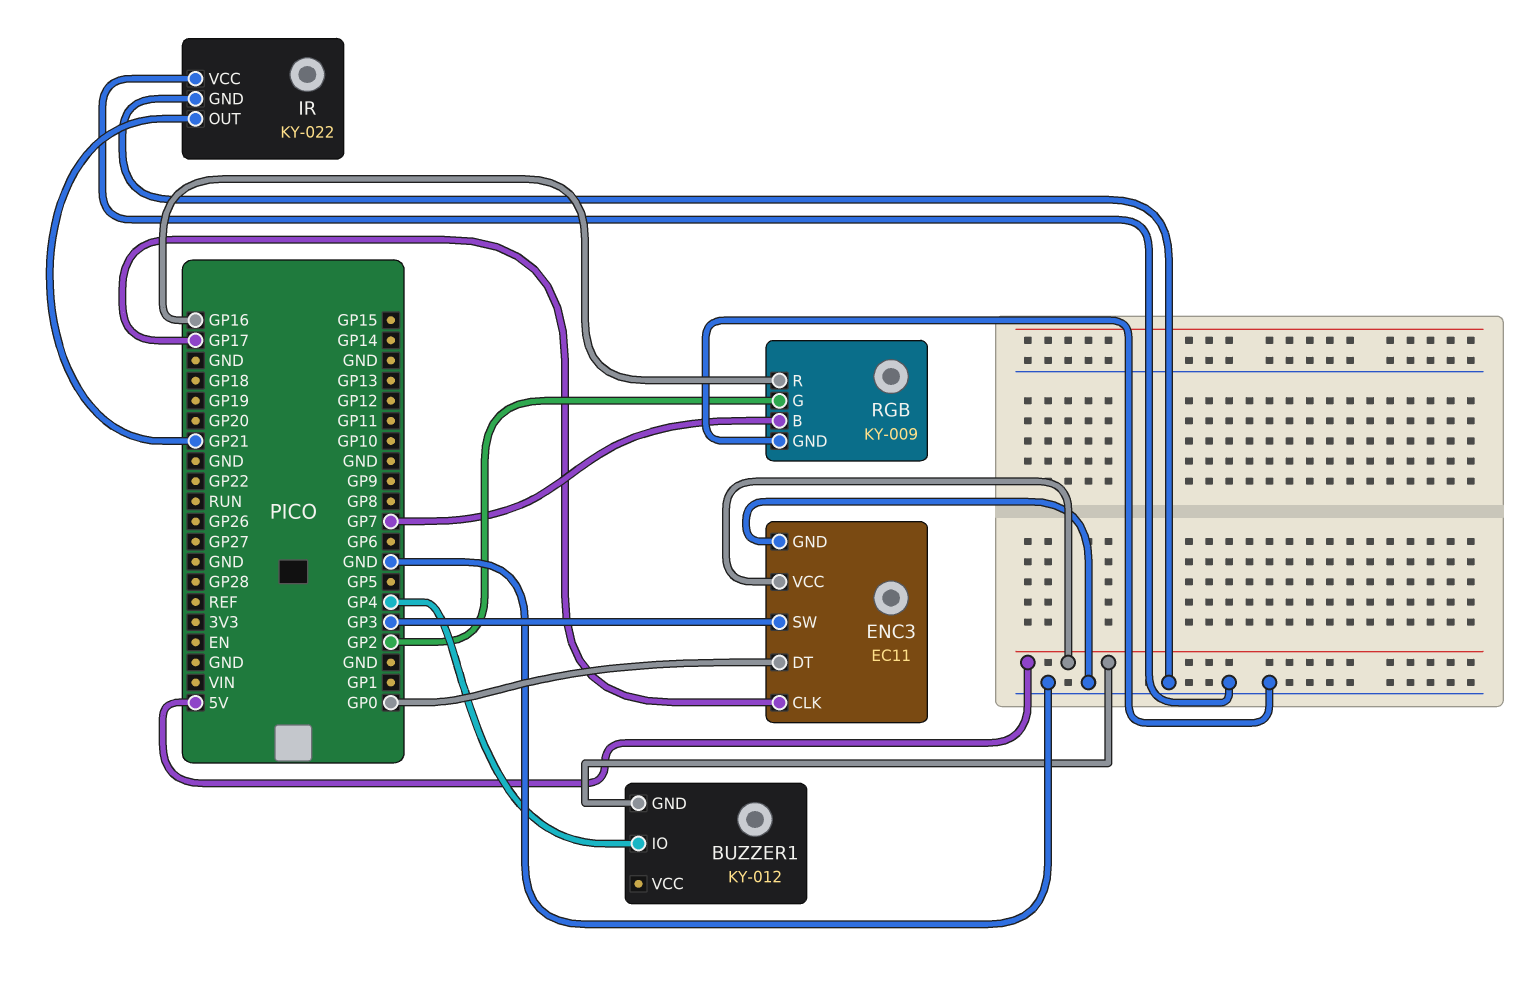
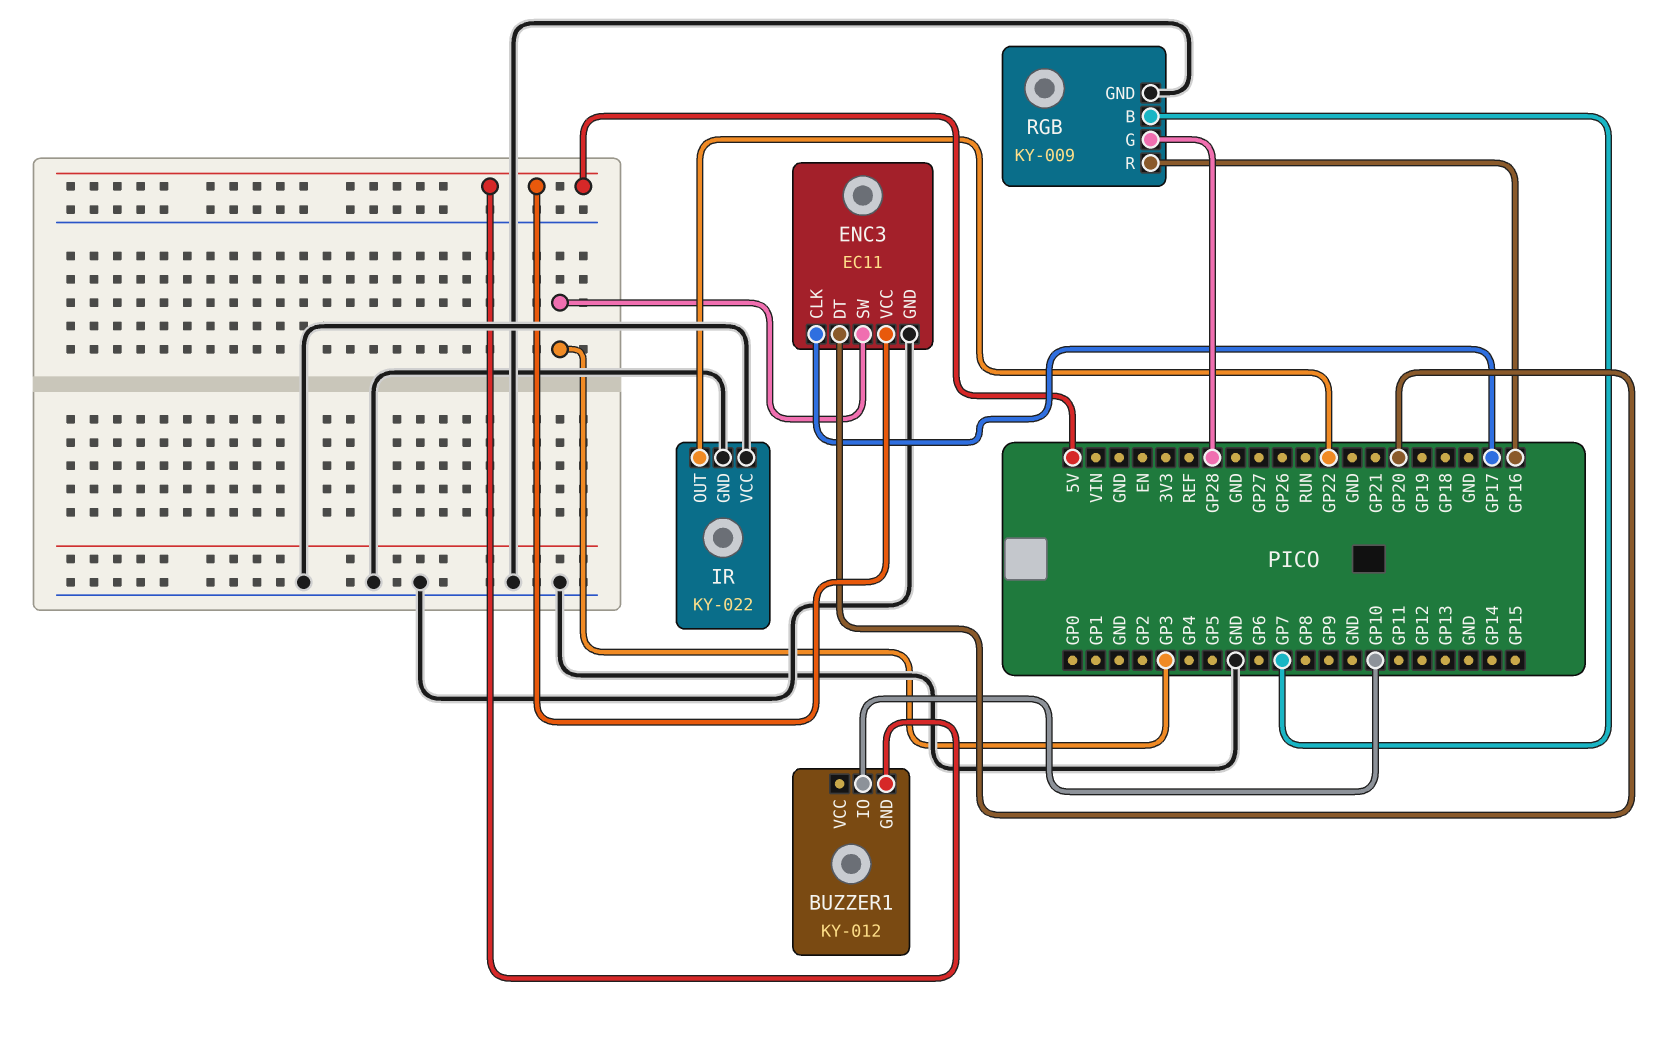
BUZZER1 pin IO: GP4 -> GP10
ENC3 pin DT: GP0 -> GP20
IR pin OUT: GP21 -> GP22
RGB pin G: GP2 -> GP28

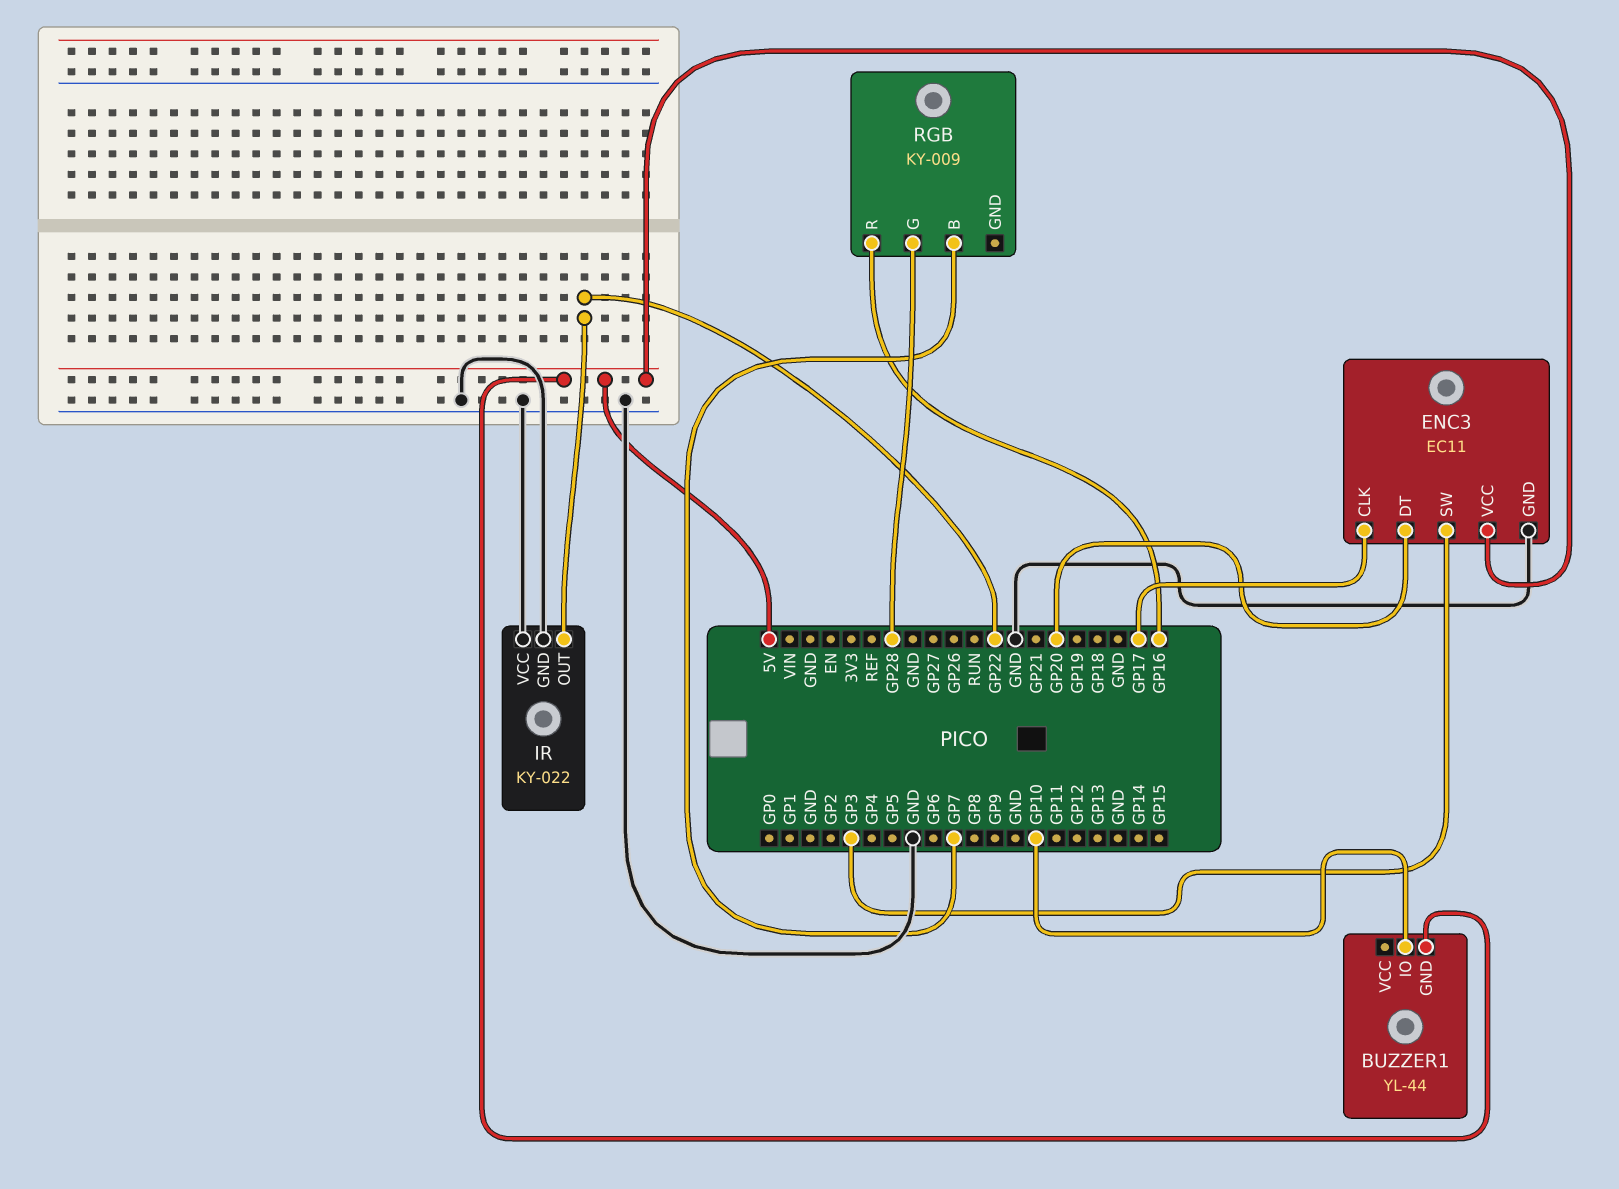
BUZZER1: KY-012 -> YL-44
RGB pin GND: GND -> none

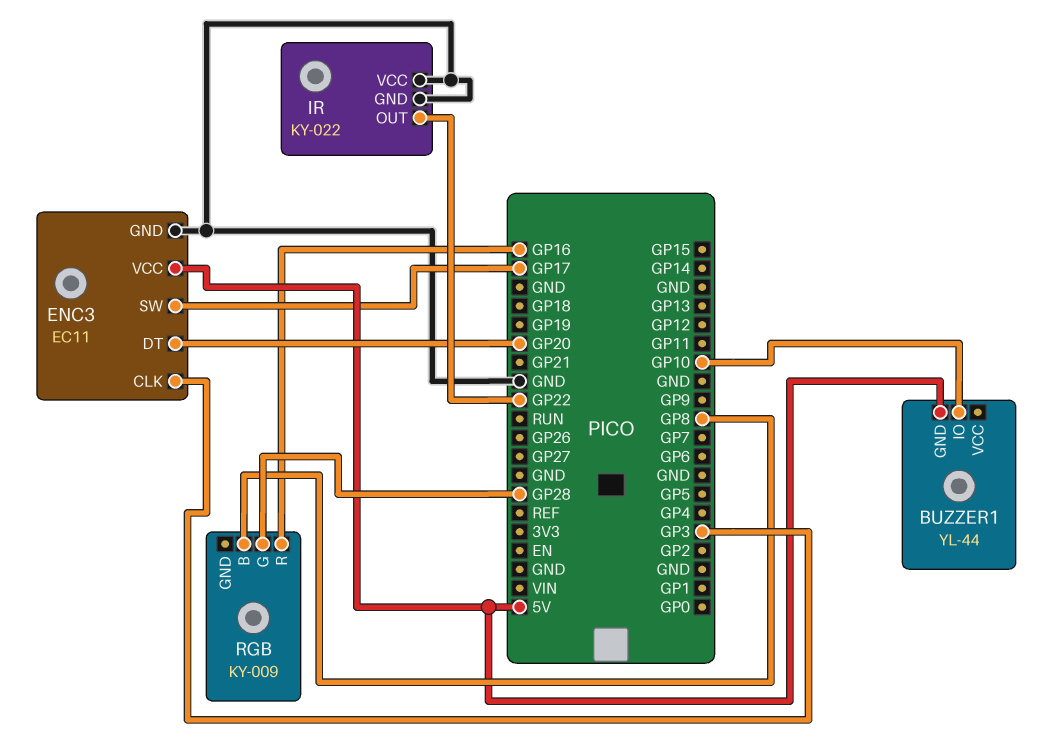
ENC3 pin CLK: GP17 -> GP3
ENC3 pin SW: GP3 -> GP17
RGB pin B: GP7 -> GP8

